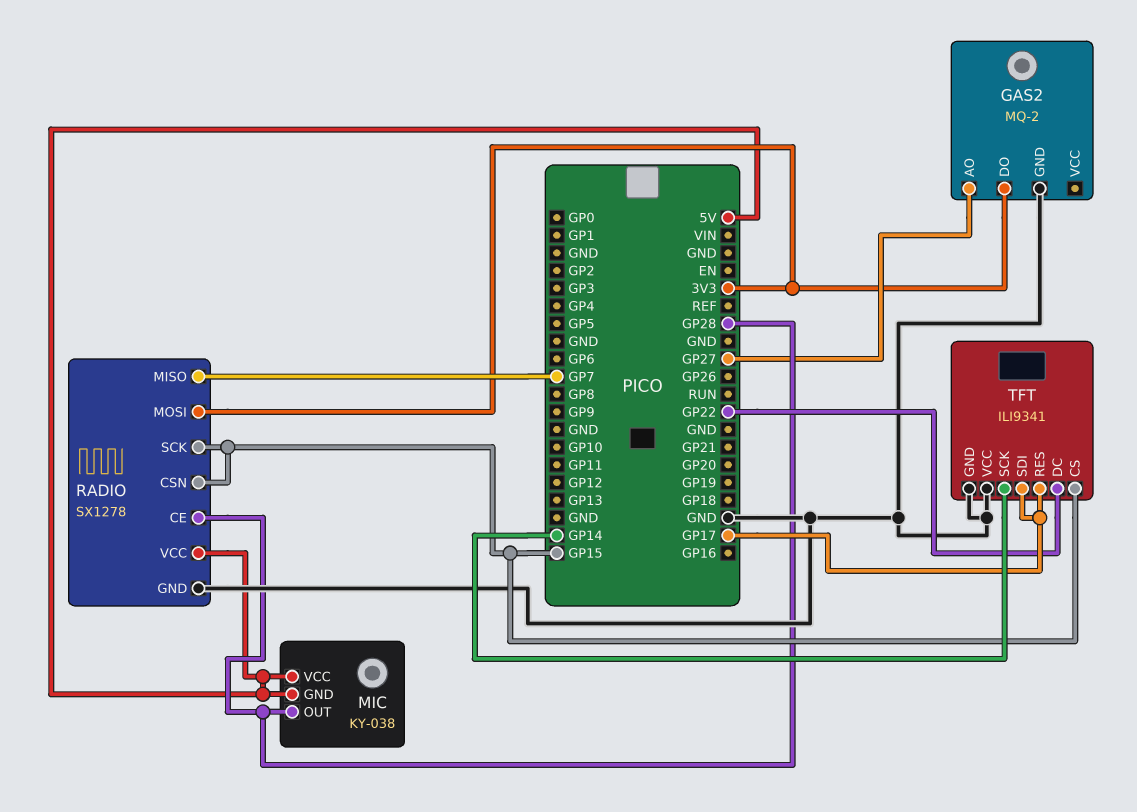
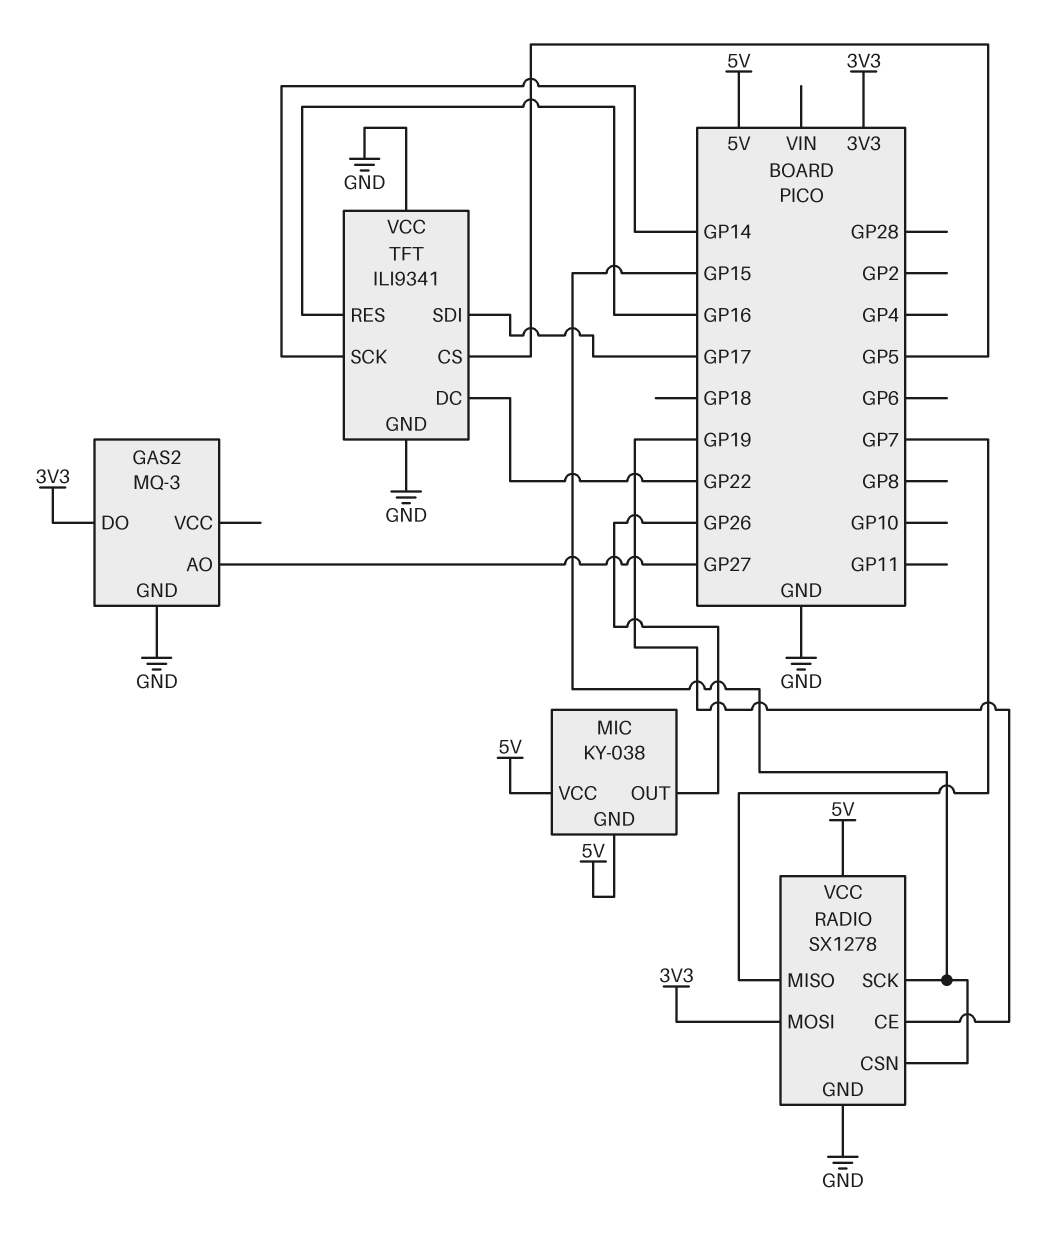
GAS2: MQ-2 -> MQ-3
MIC pin OUT: GP28 -> GP26
RADIO pin CE: GP28 -> GP19
TFT pin CS: GP15 -> GP5
TFT pin RES: GP17 -> GP16

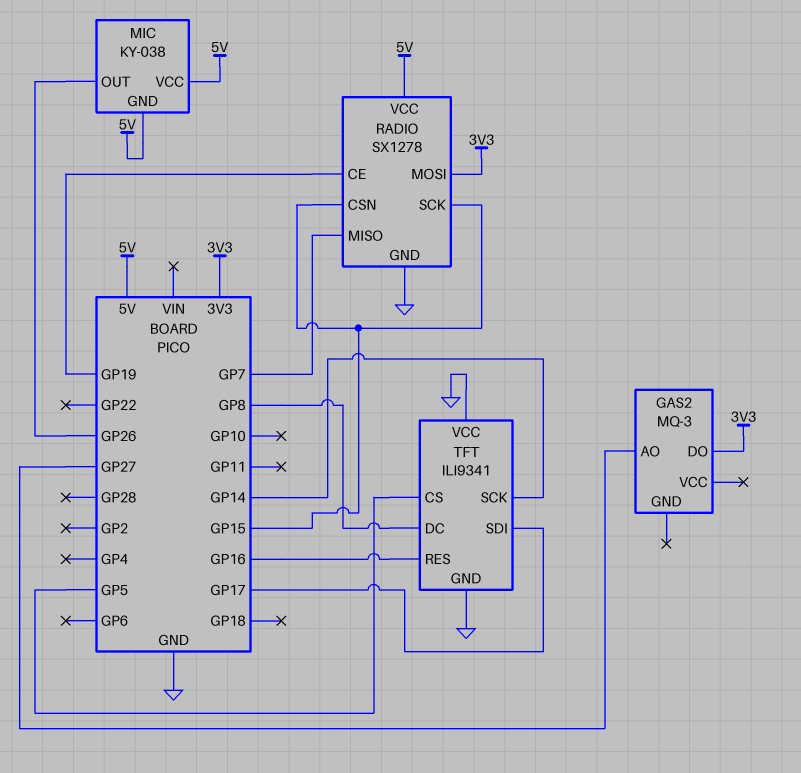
GAS2 pin GND: GND -> none
TFT pin DC: GP22 -> GP8

